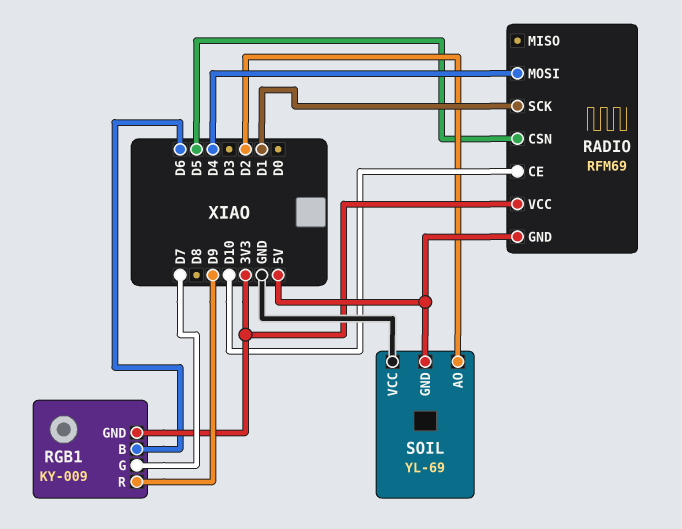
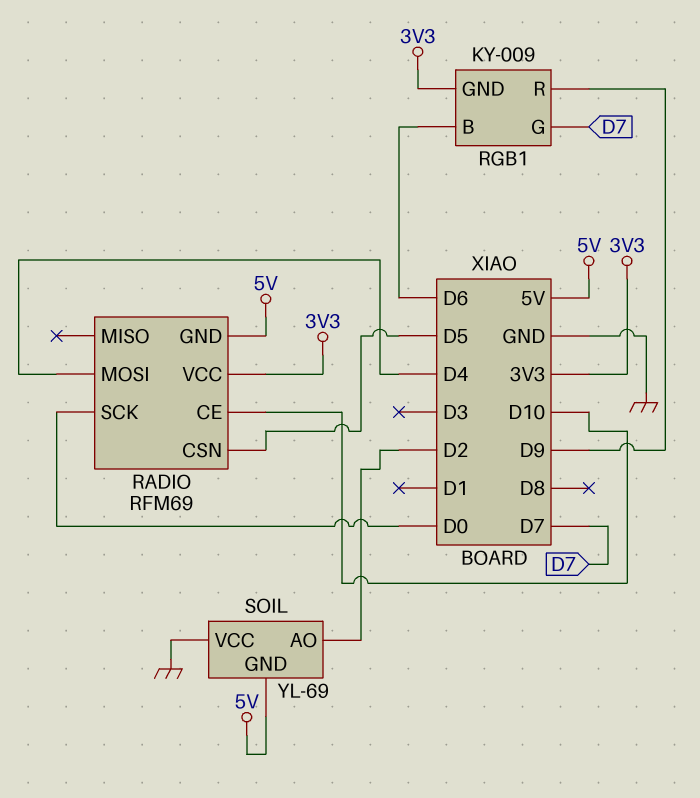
RADIO pin SCK: D1 -> D0

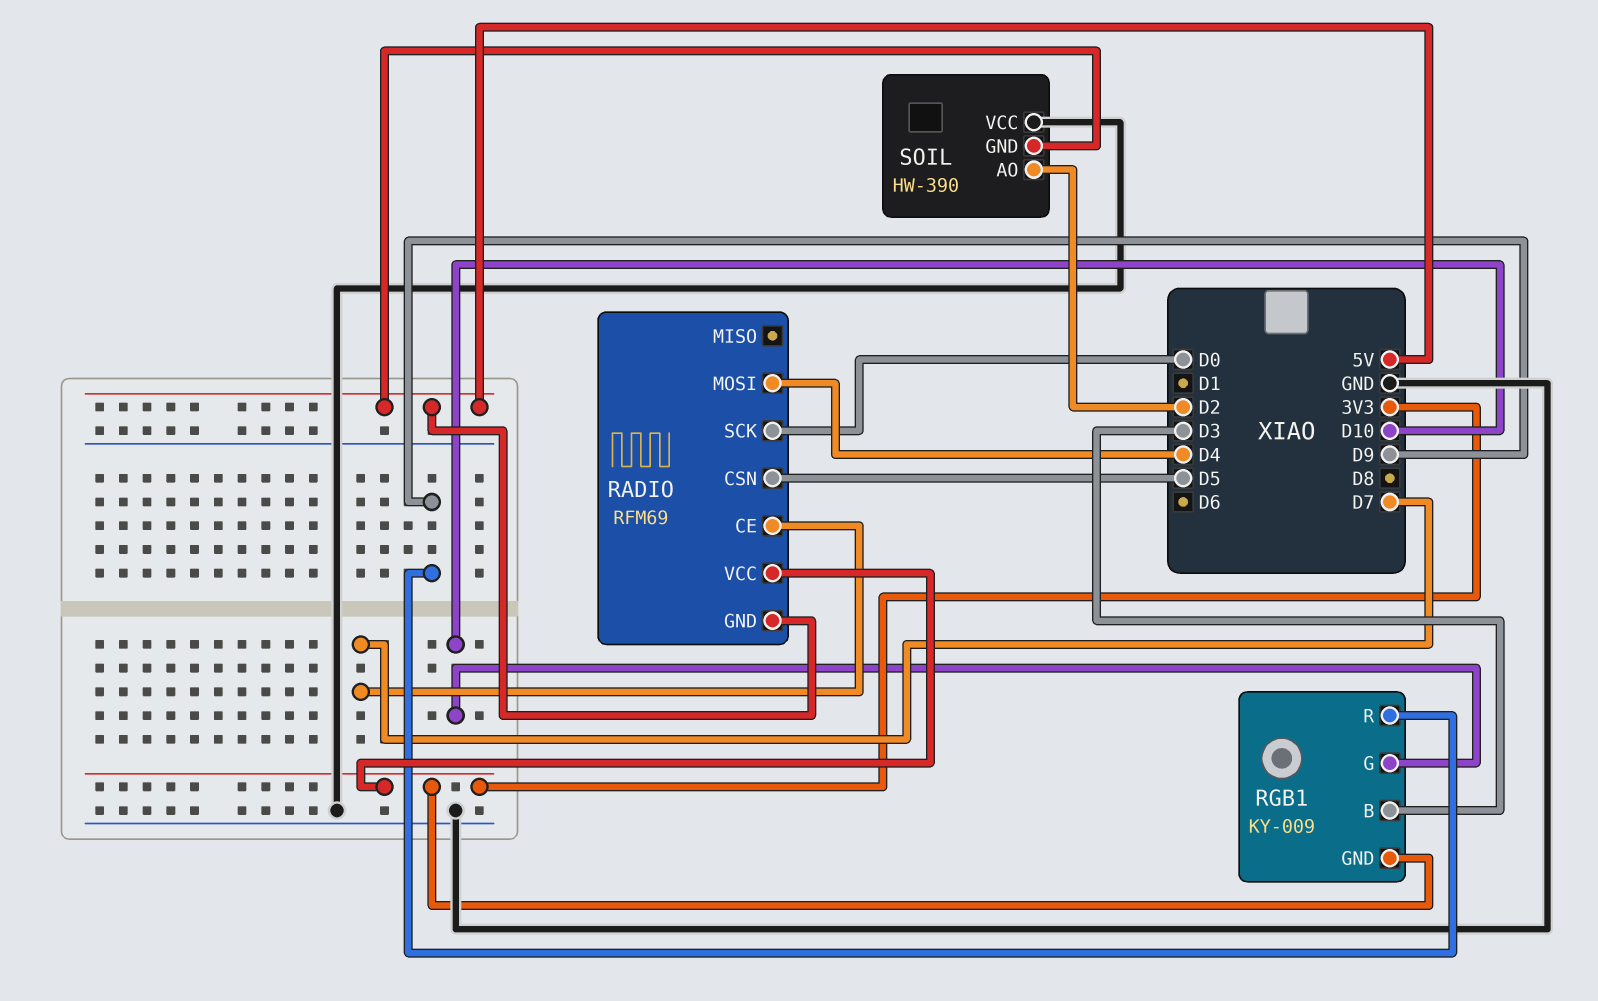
RADIO pin CE: D10 -> D7
RGB1 pin B: D6 -> D3
RGB1 pin G: D7 -> D10
SOIL: YL-69 -> HW-390

